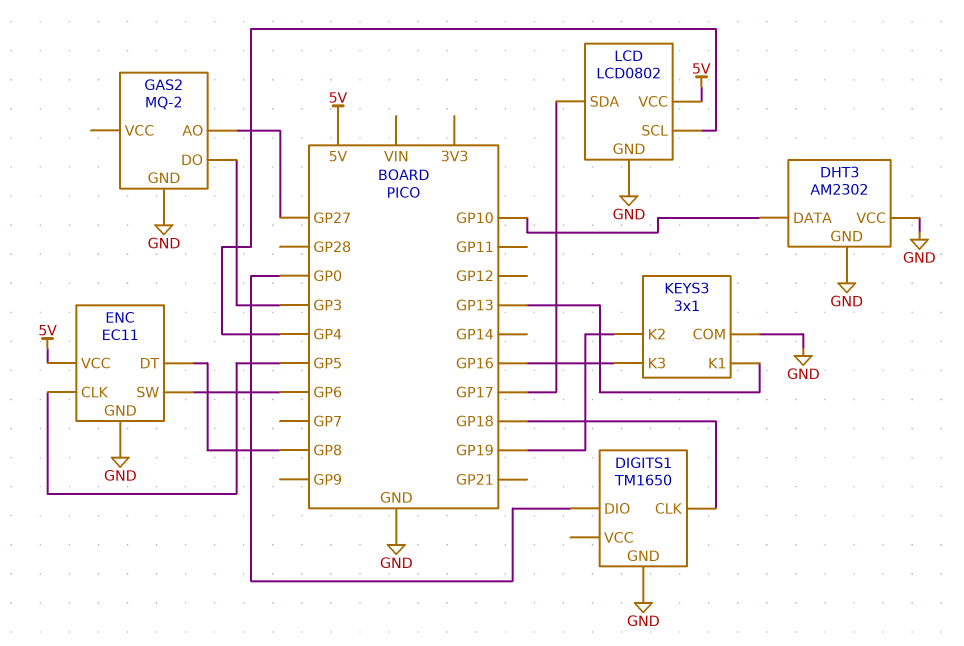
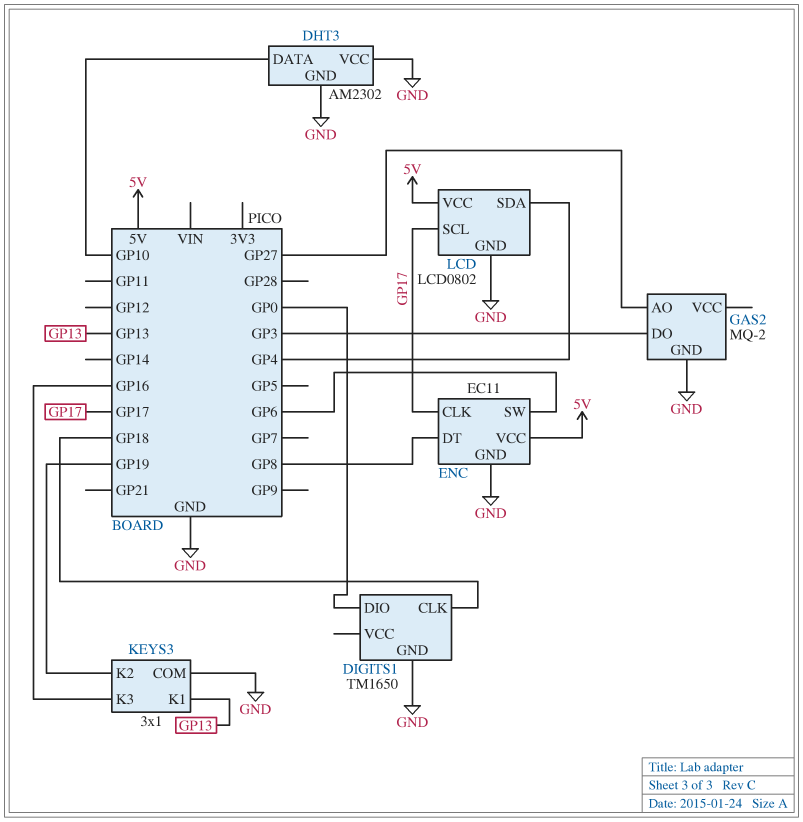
ENC pin CLK: GP5 -> GP17
LCD pin SCL: GP4 -> GP17
LCD pin SDA: GP17 -> GP4

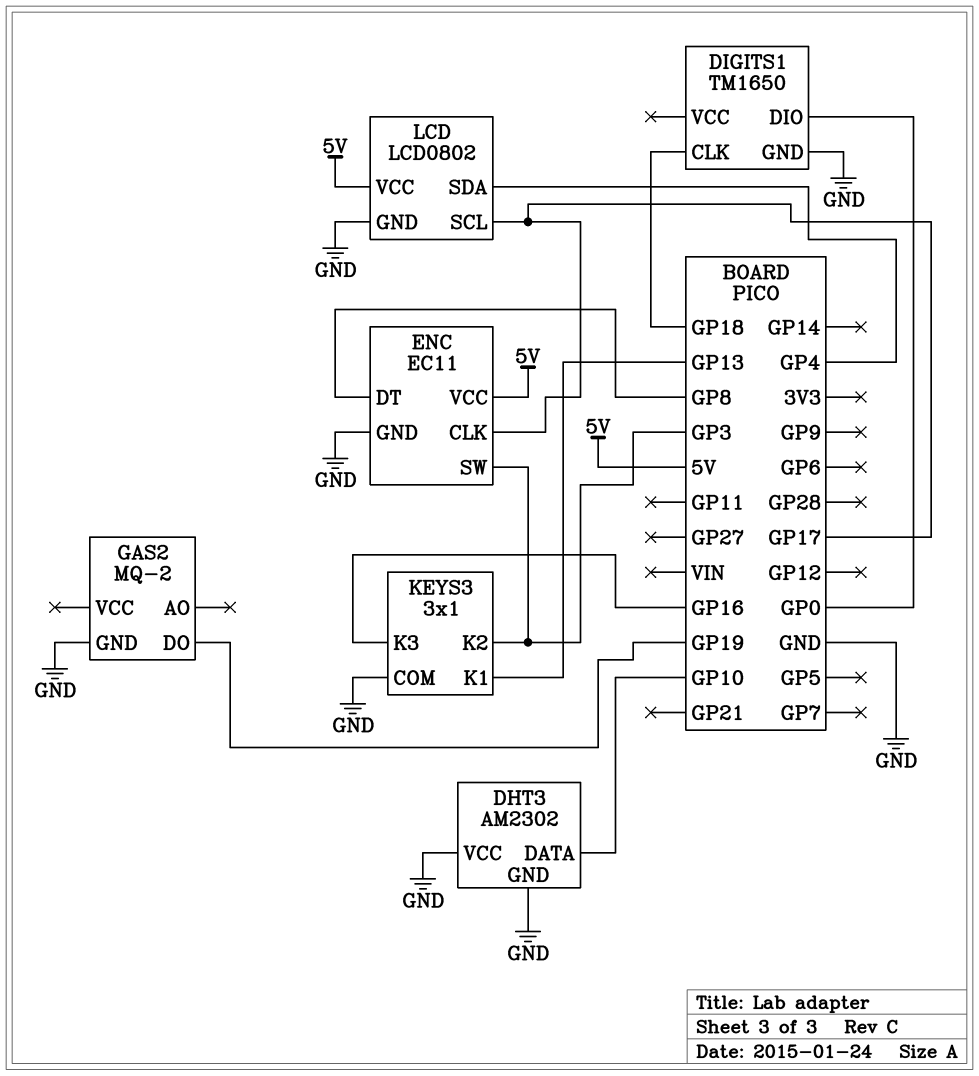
ENC pin SW: GP6 -> GP3
GAS2 pin AO: GP27 -> none
GAS2 pin DO: GP3 -> GP19
KEYS3 pin K2: GP19 -> GP3

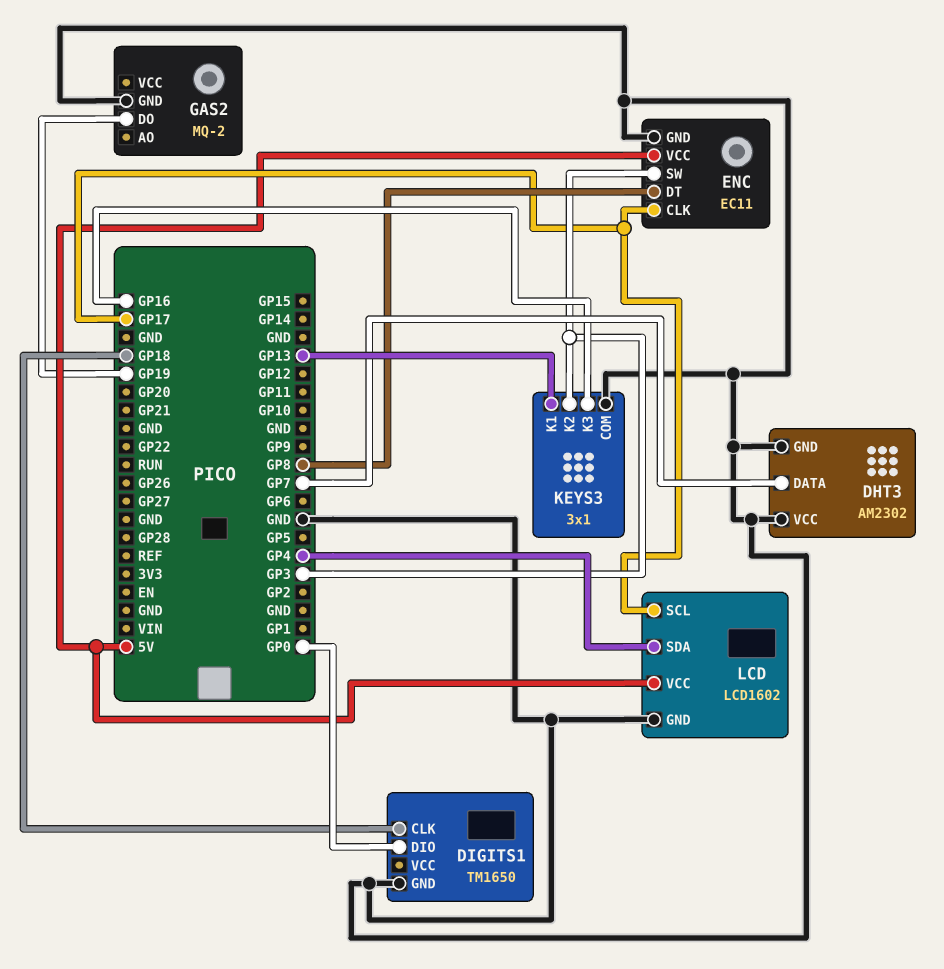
DHT3 pin DATA: GP10 -> GP7
LCD: LCD0802 -> LCD1602

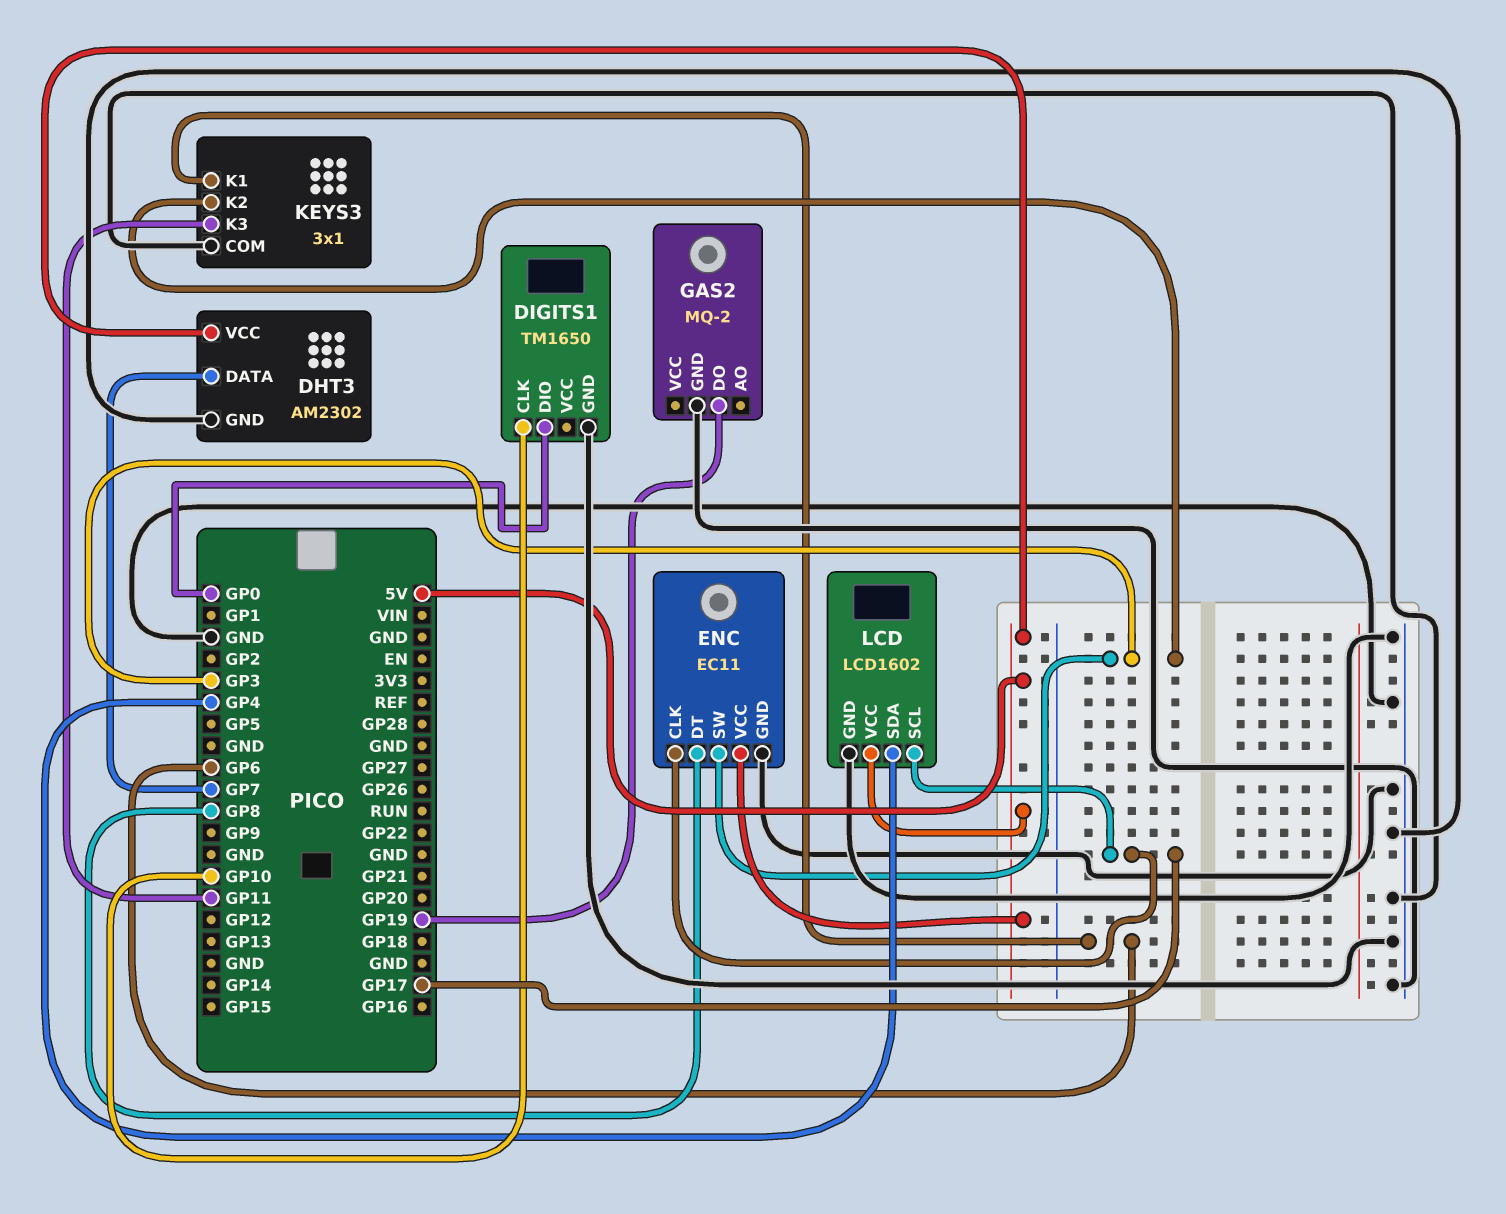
DHT3 pin VCC: GND -> 5V
DIGITS1 pin CLK: GP18 -> GP10
KEYS3 pin K1: GP13 -> GP6
KEYS3 pin K3: GP16 -> GP11

